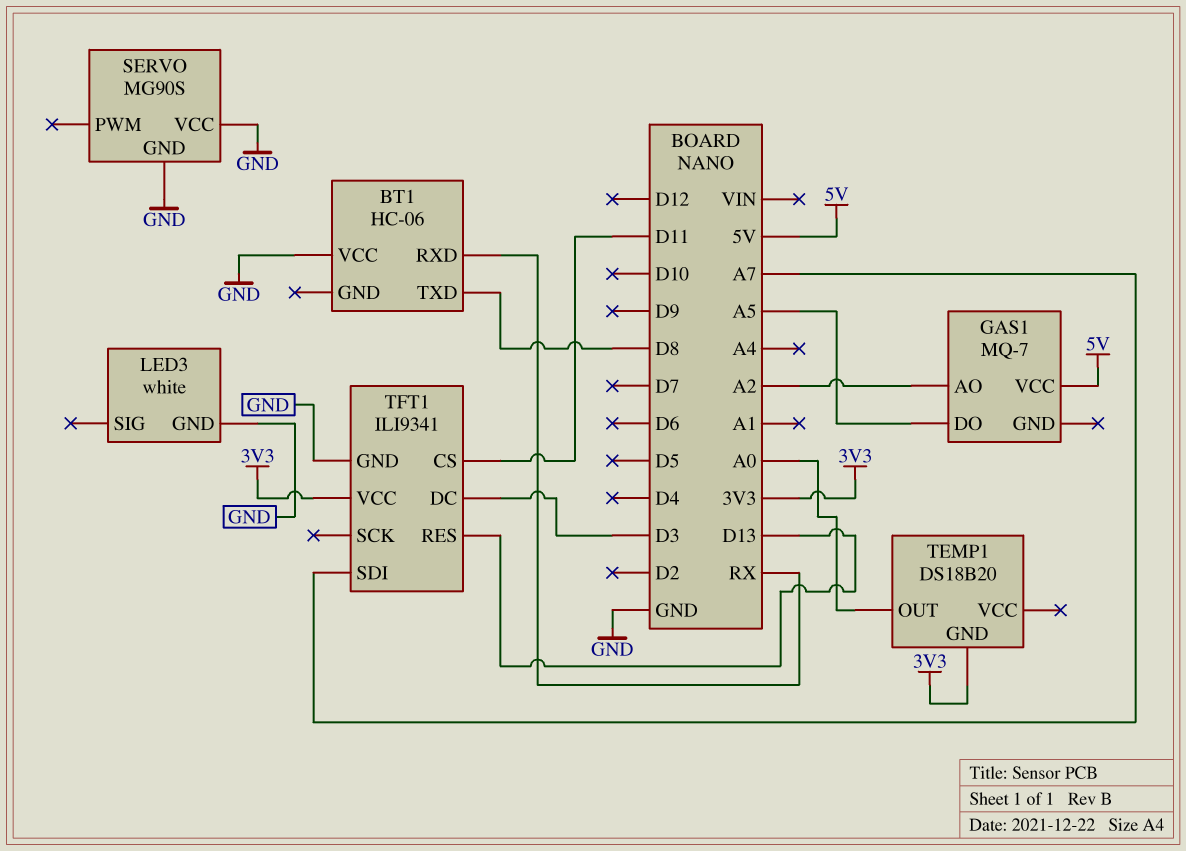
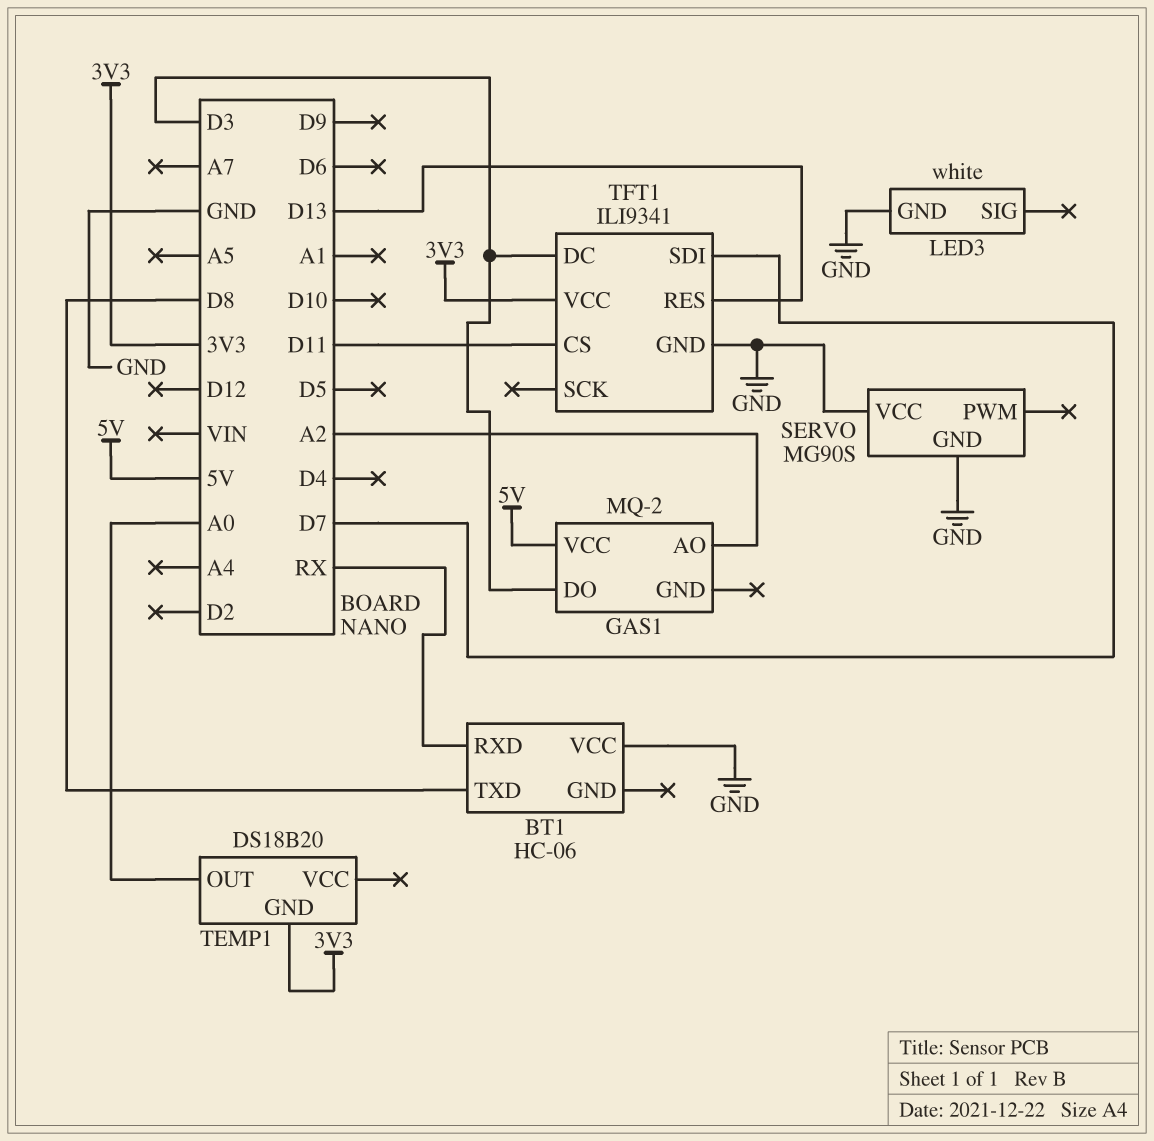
GAS1: MQ-7 -> MQ-2
GAS1 pin DO: A5 -> D3
TFT1 pin SDI: A7 -> D7

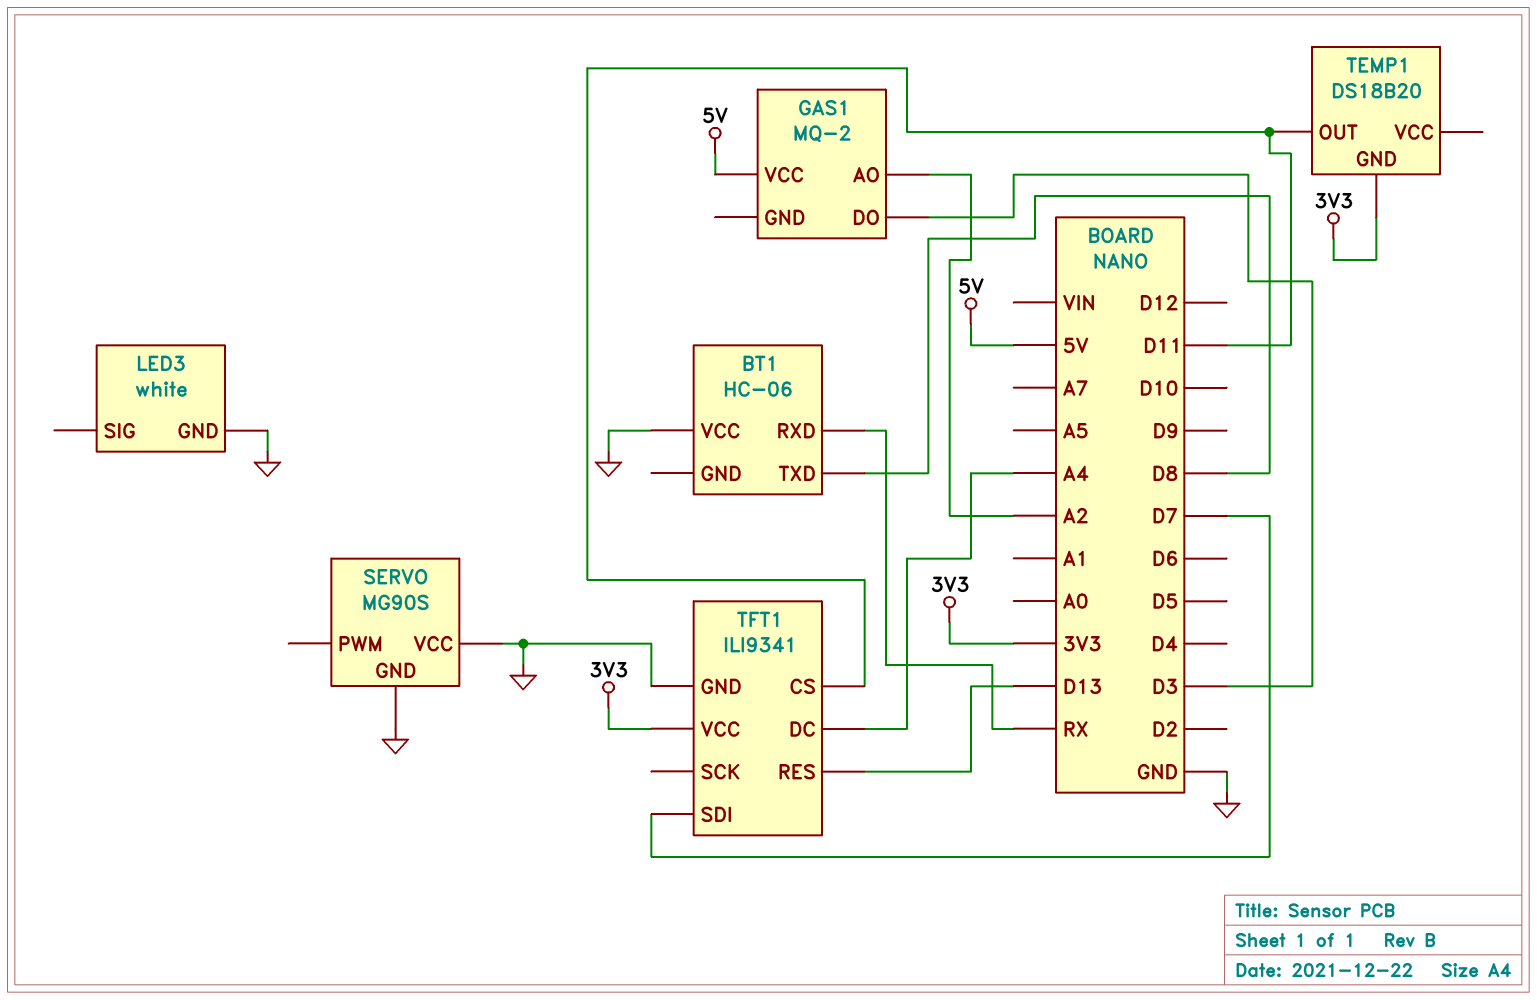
TEMP1 pin OUT: A0 -> D11
TFT1 pin DC: D3 -> A4

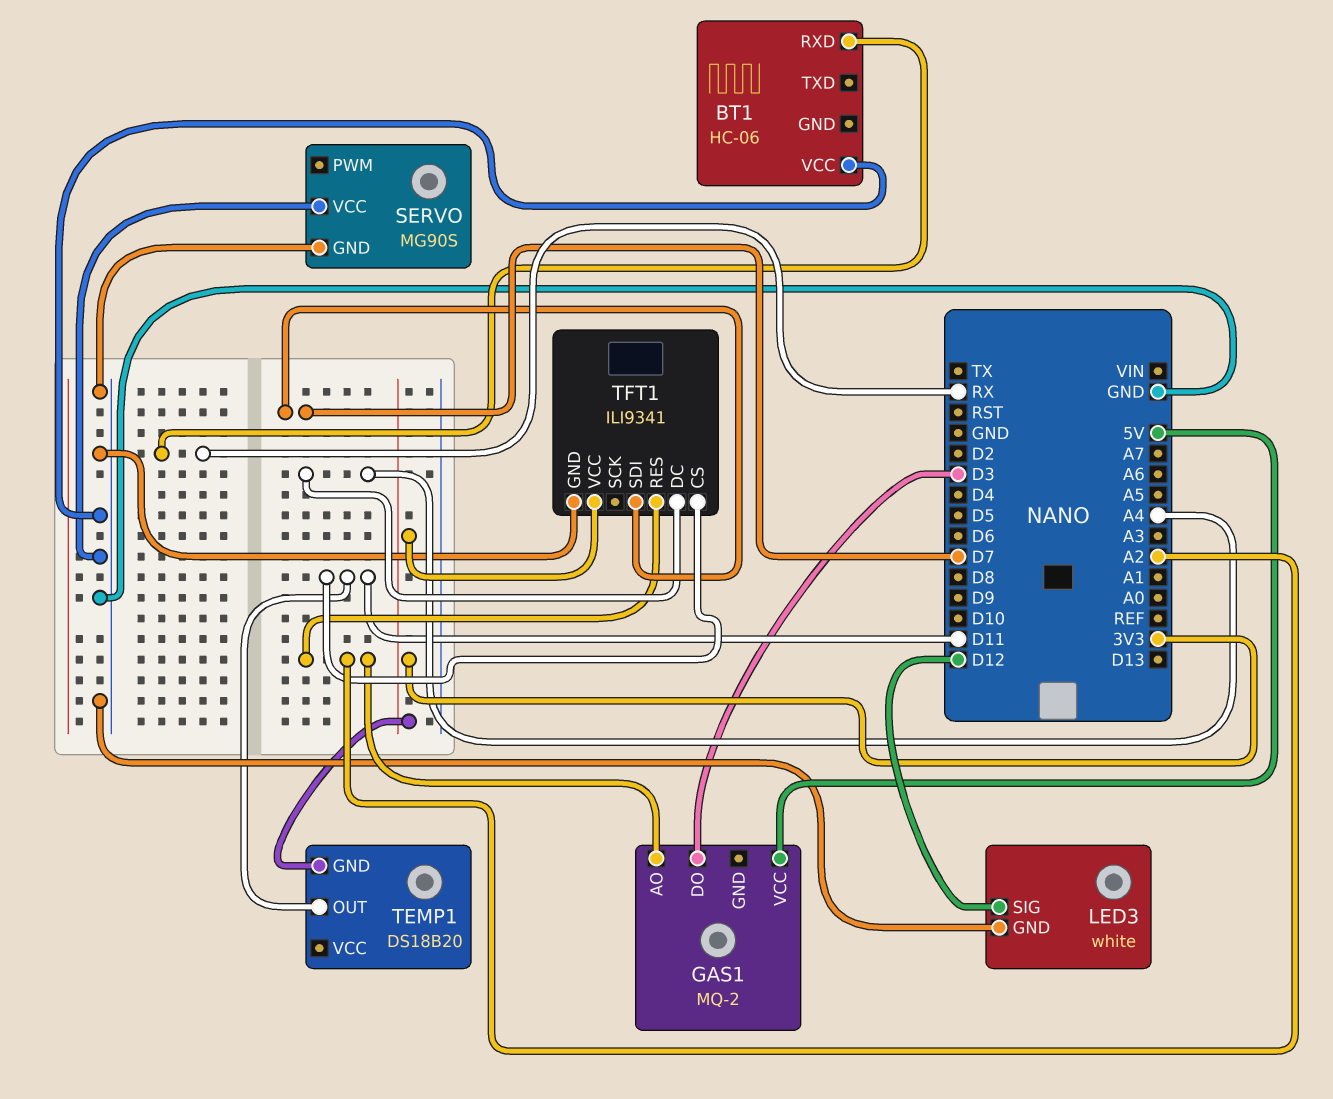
BT1 pin TXD: D8 -> none
LED3 pin SIG: none -> D12
TFT1 pin RES: D13 -> A2

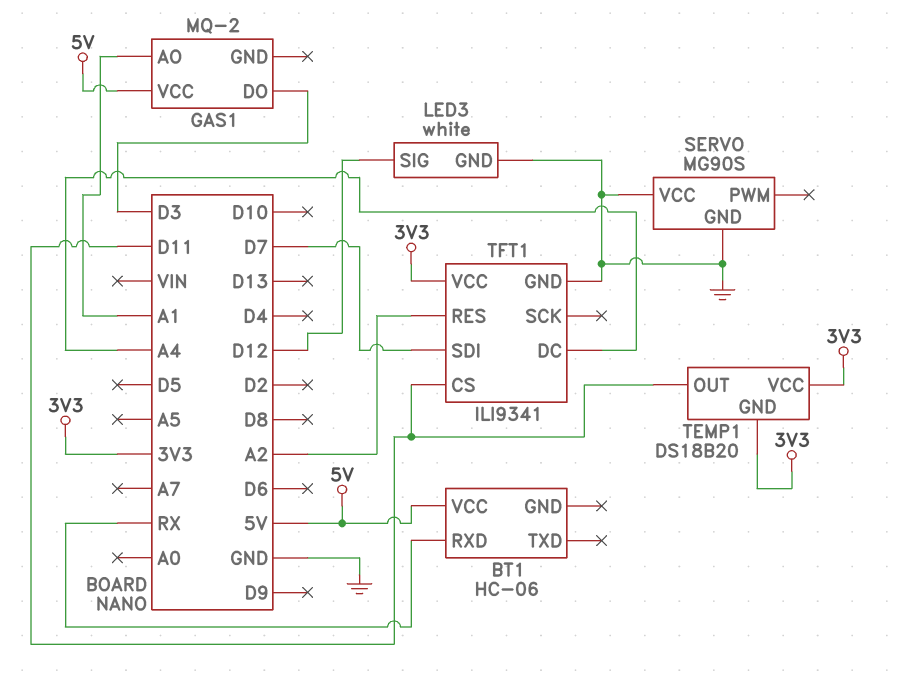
BT1 pin VCC: GND -> 5V
GAS1 pin AO: A2 -> A1
TEMP1 pin VCC: none -> 3V3

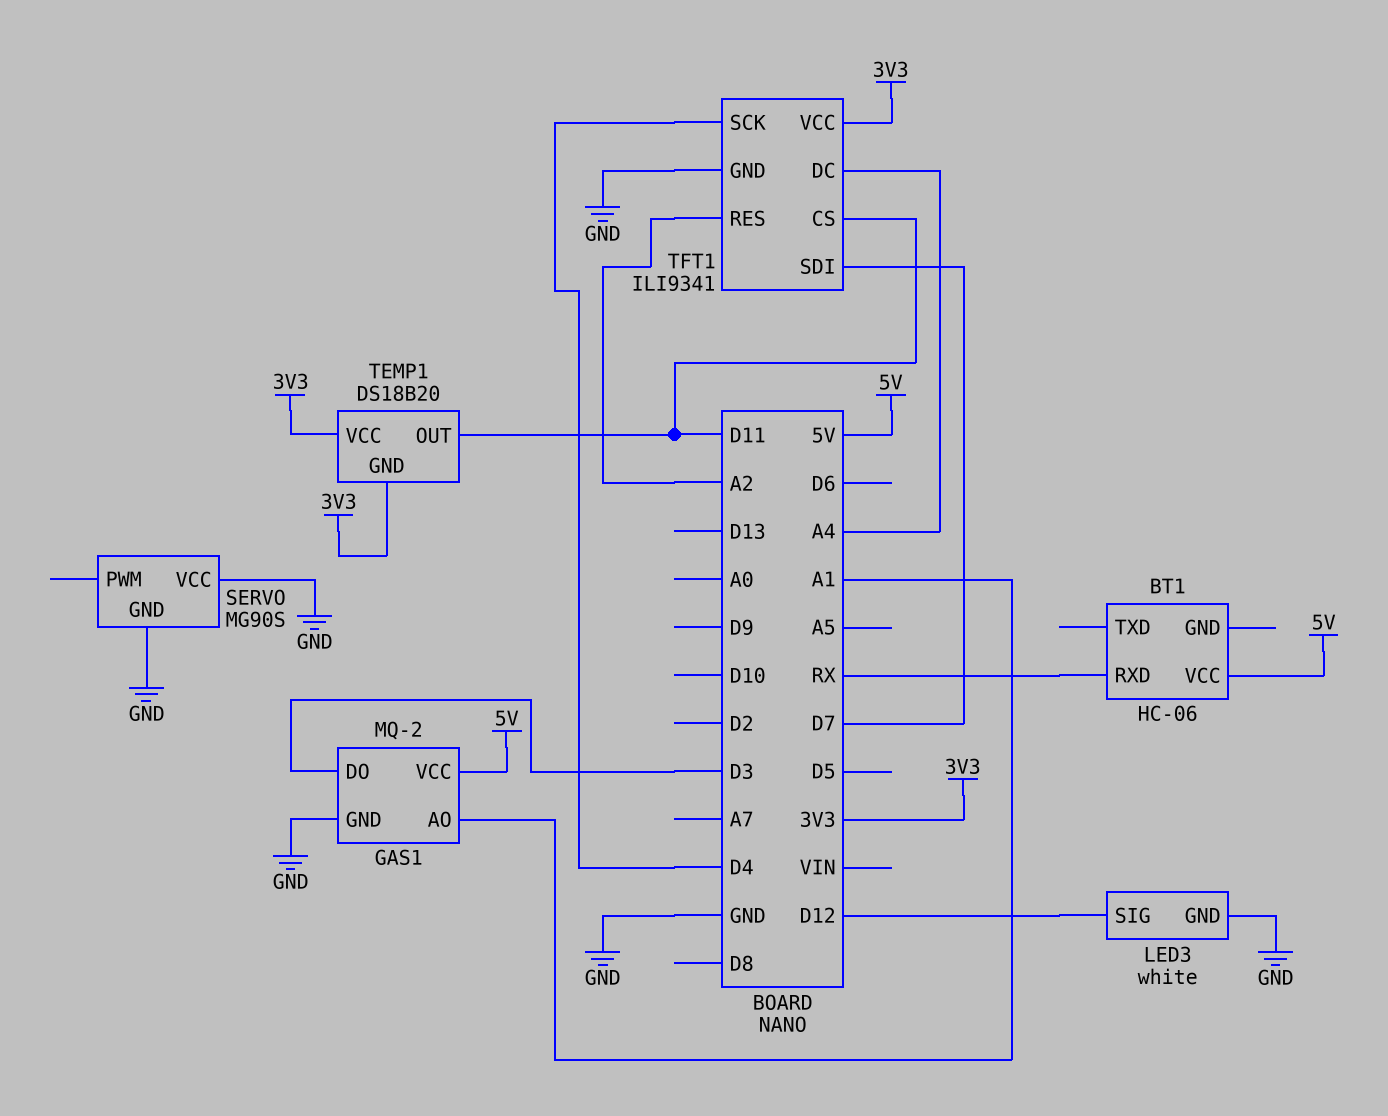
GAS1 pin GND: none -> GND
TFT1 pin SCK: none -> D4

